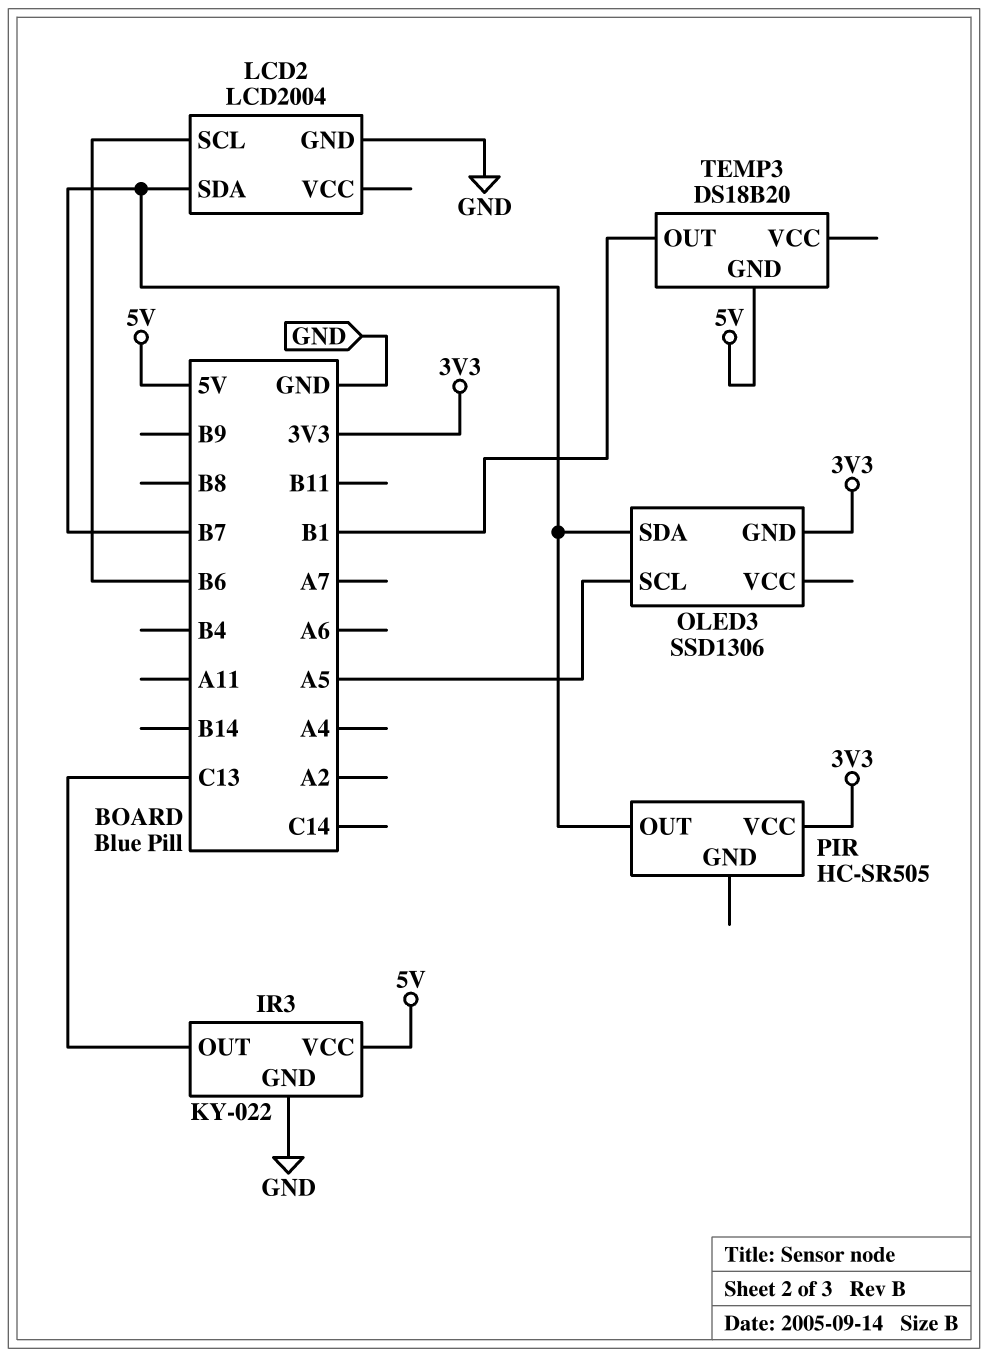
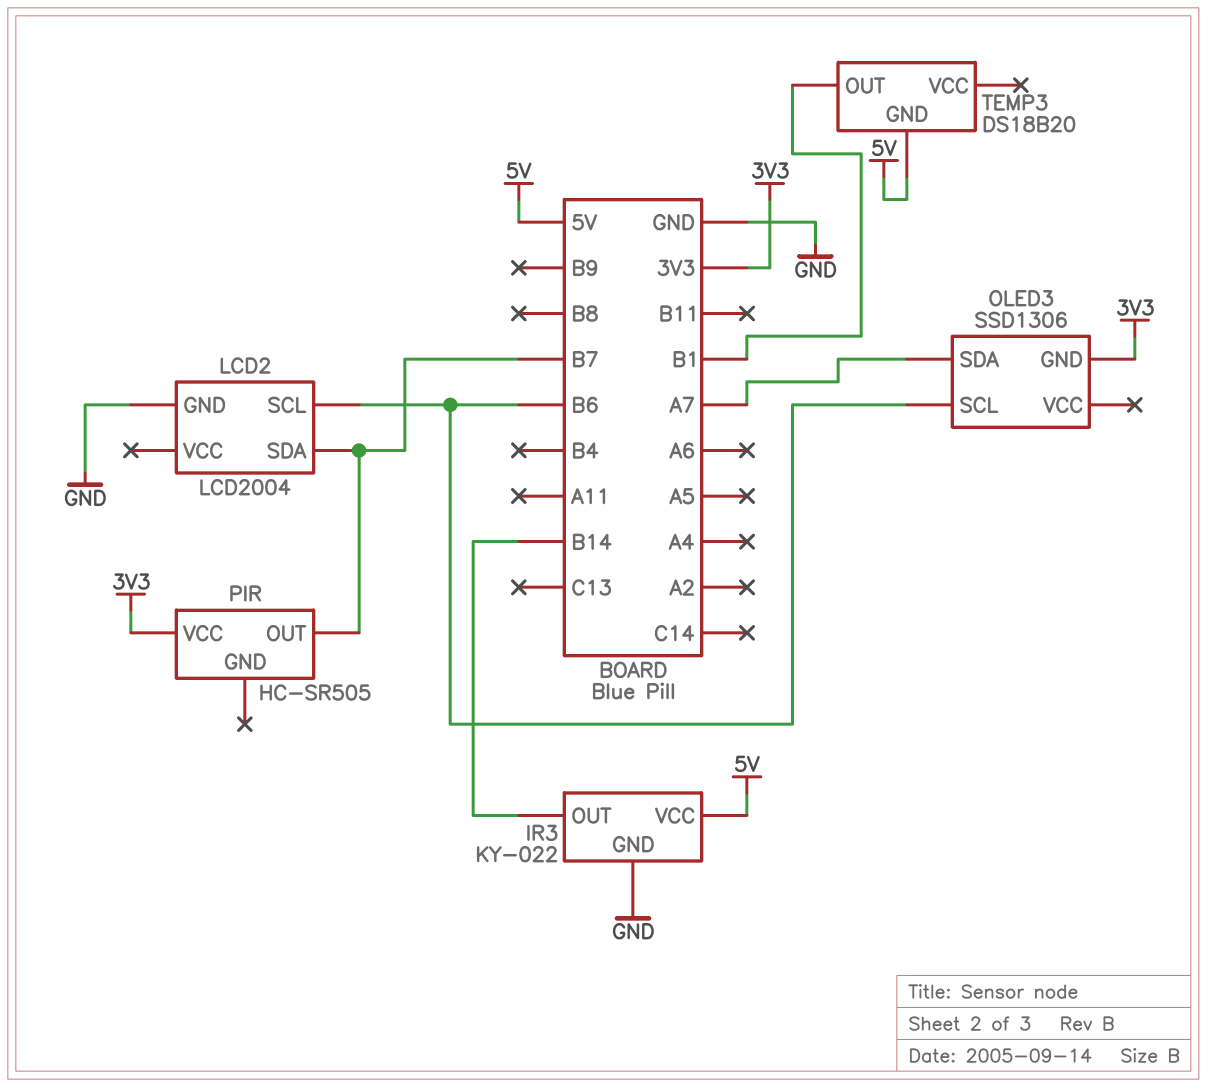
IR3 pin OUT: C13 -> B14
OLED3 pin SCL: A5 -> B6
OLED3 pin SDA: B7 -> A7

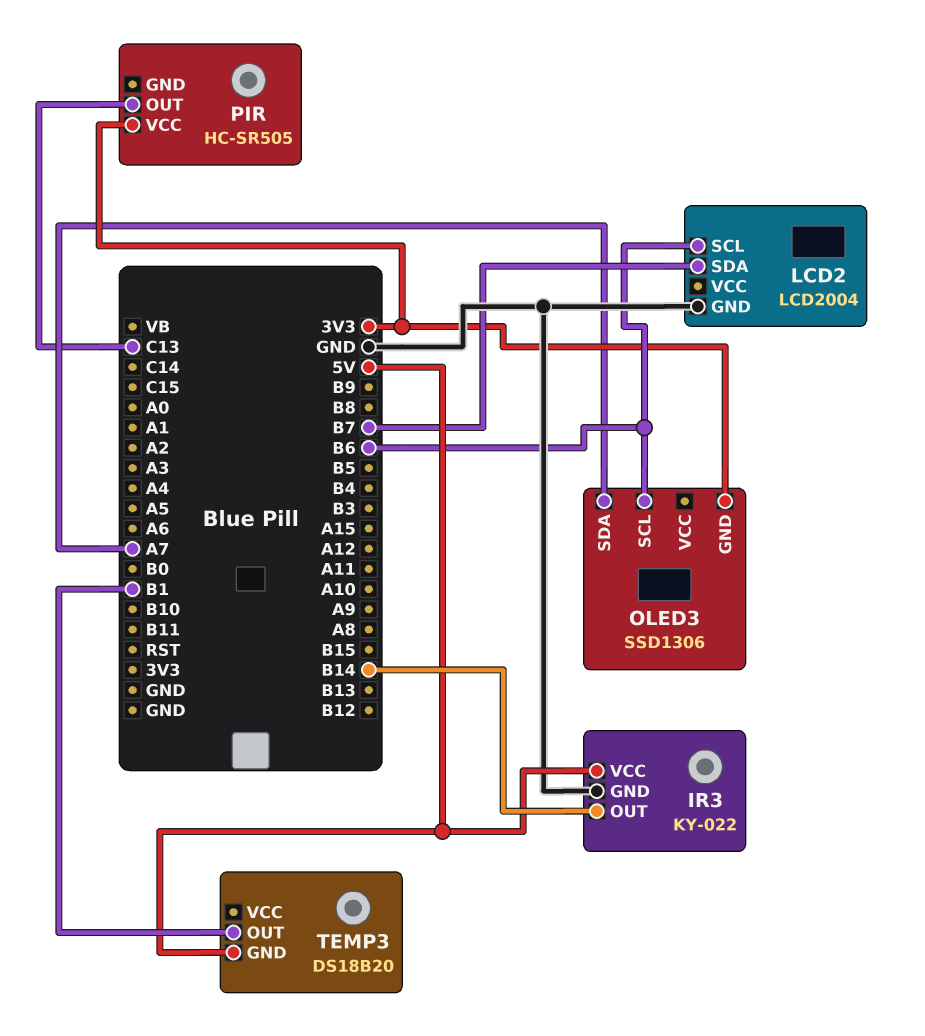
PIR pin OUT: B7 -> C13

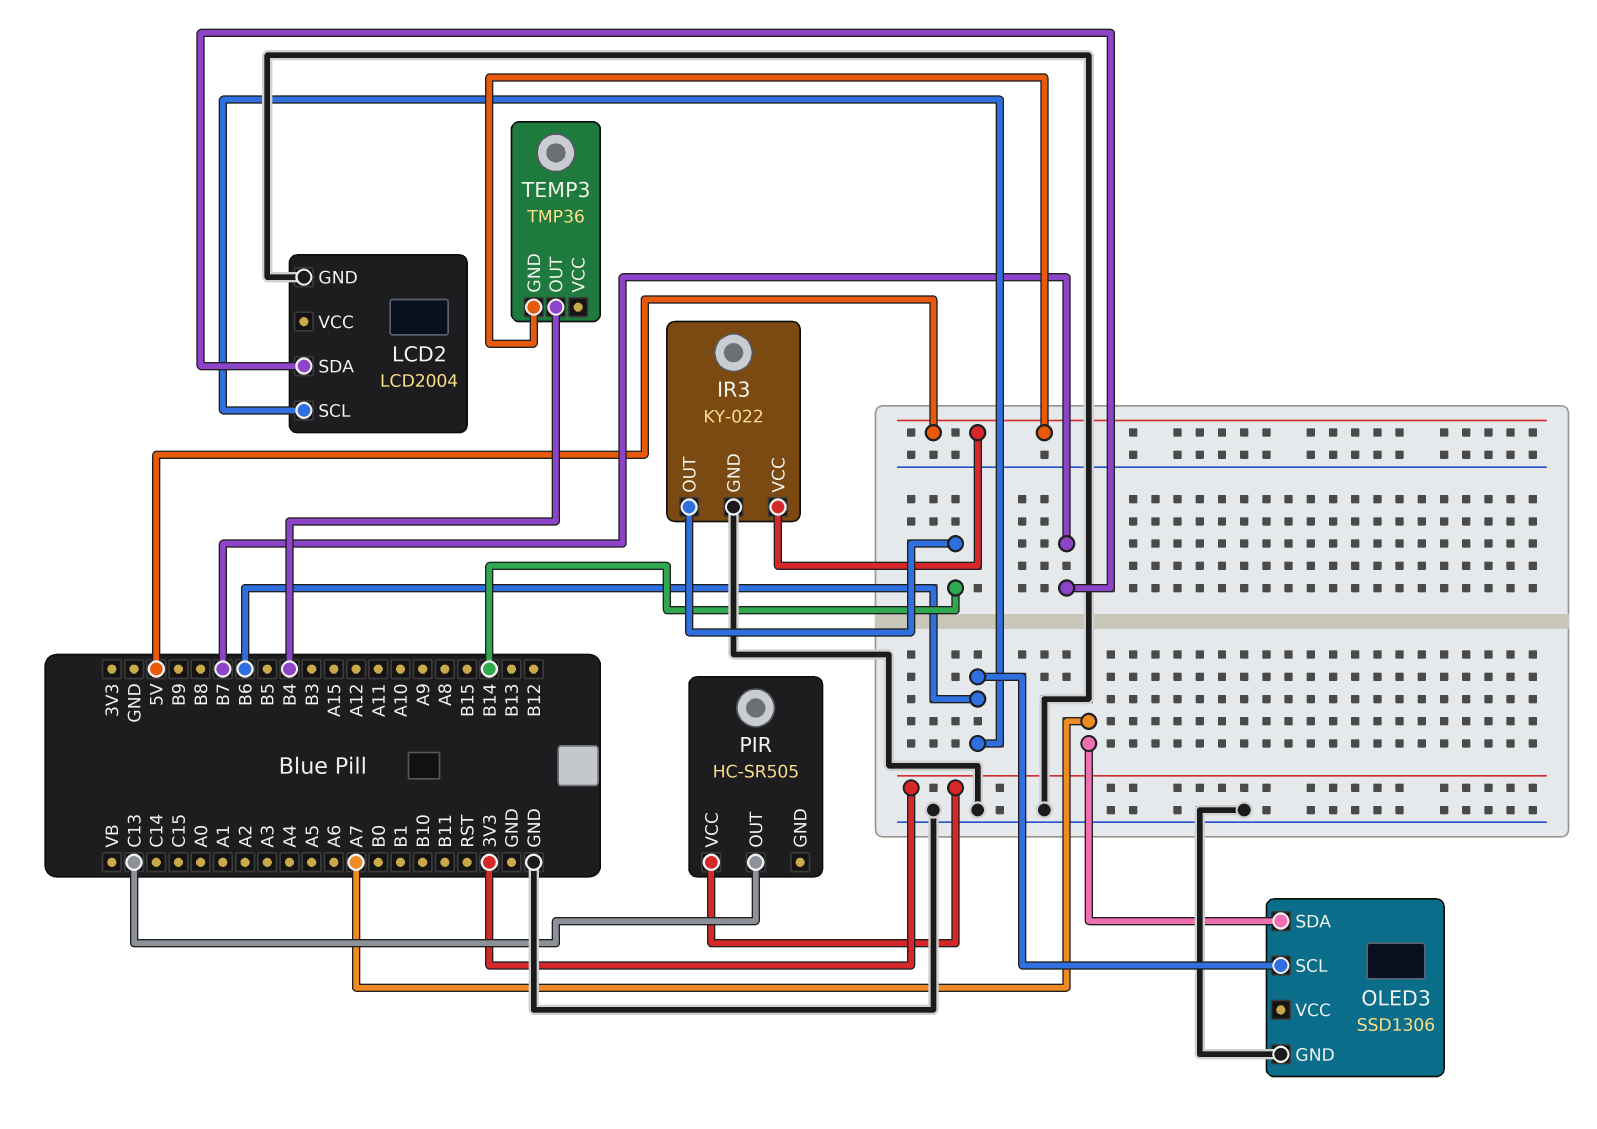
OLED3 pin GND: 3V3 -> GND
TEMP3: DS18B20 -> TMP36
TEMP3 pin OUT: B1 -> B4

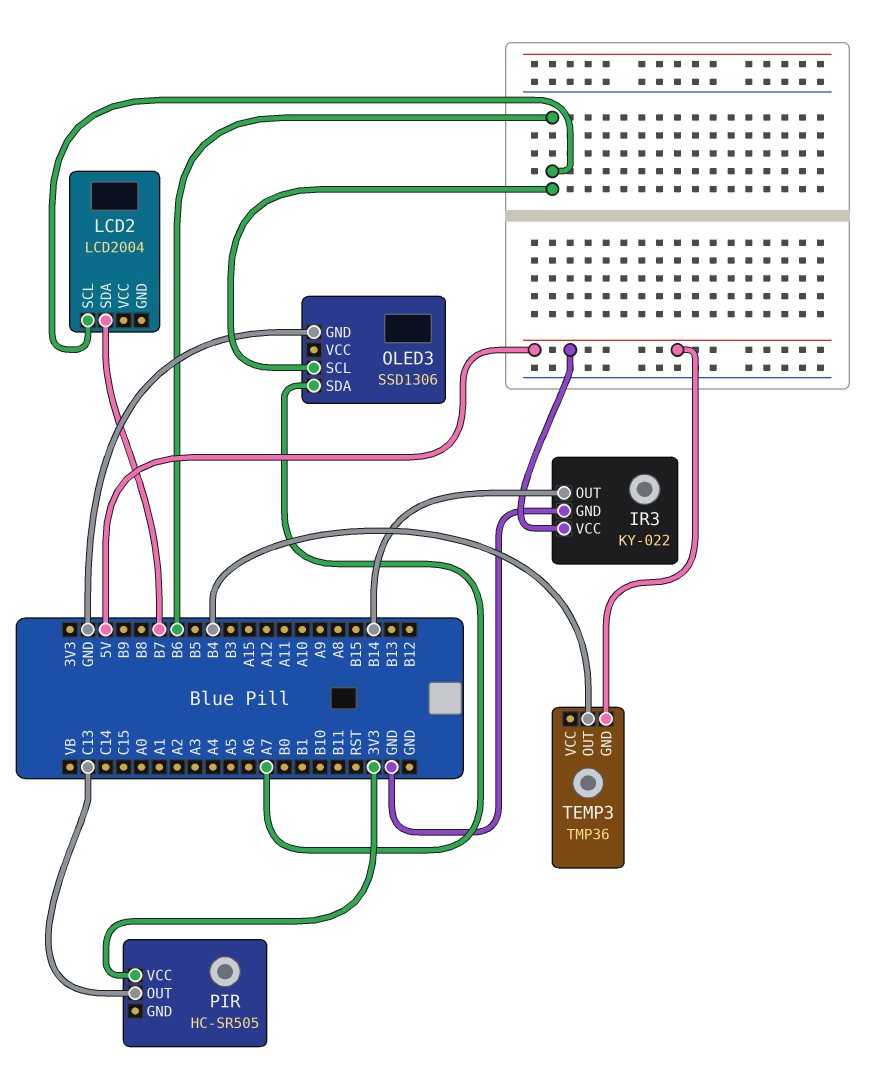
LCD2 pin GND: GND -> none

